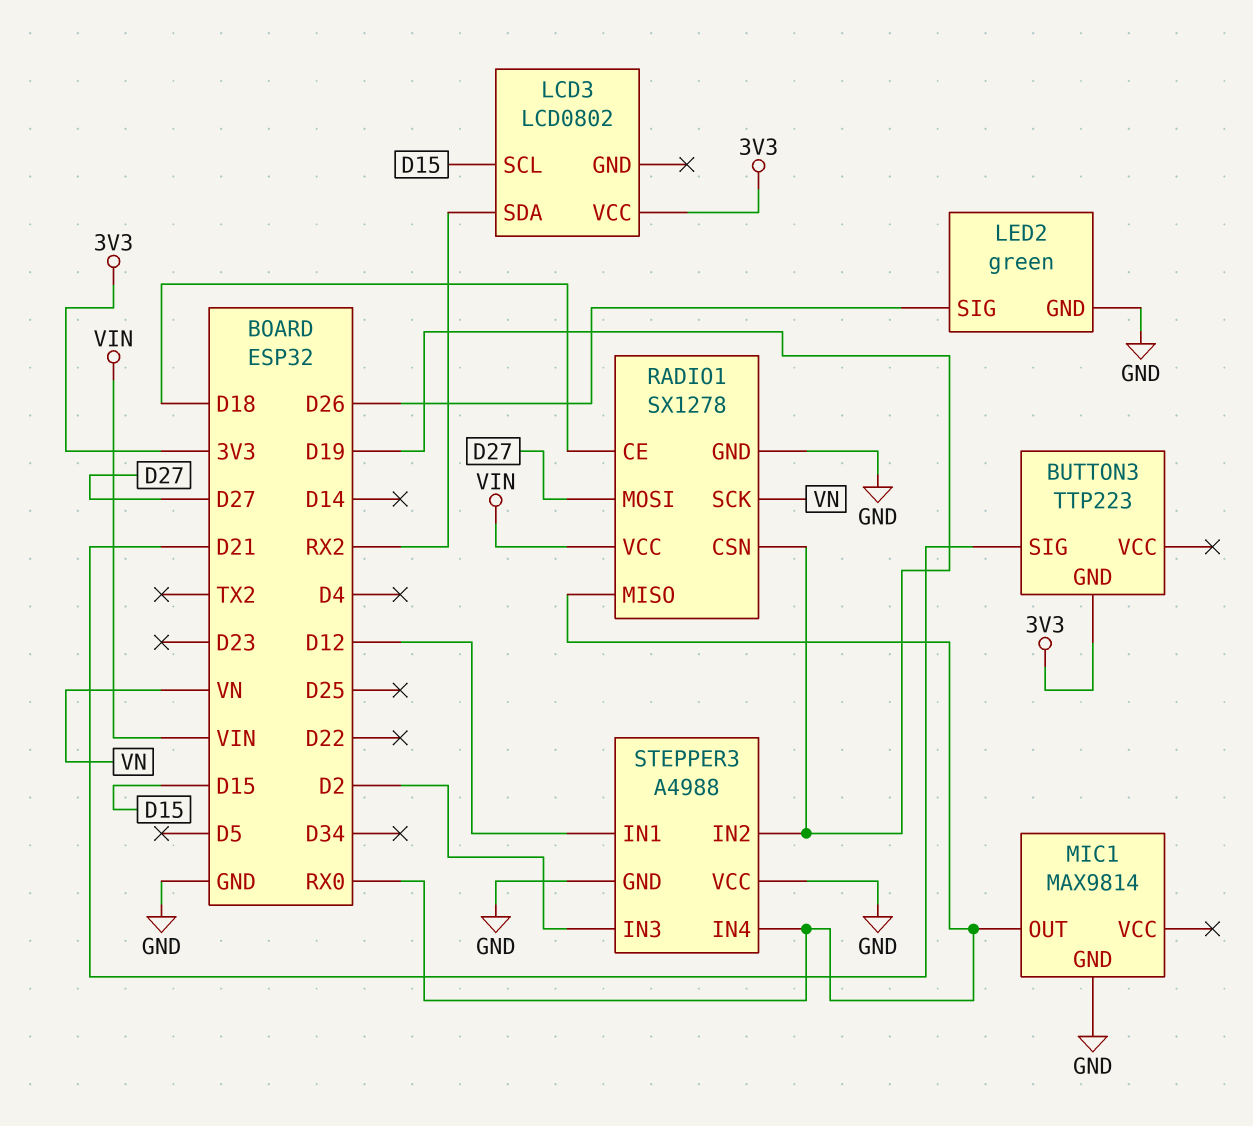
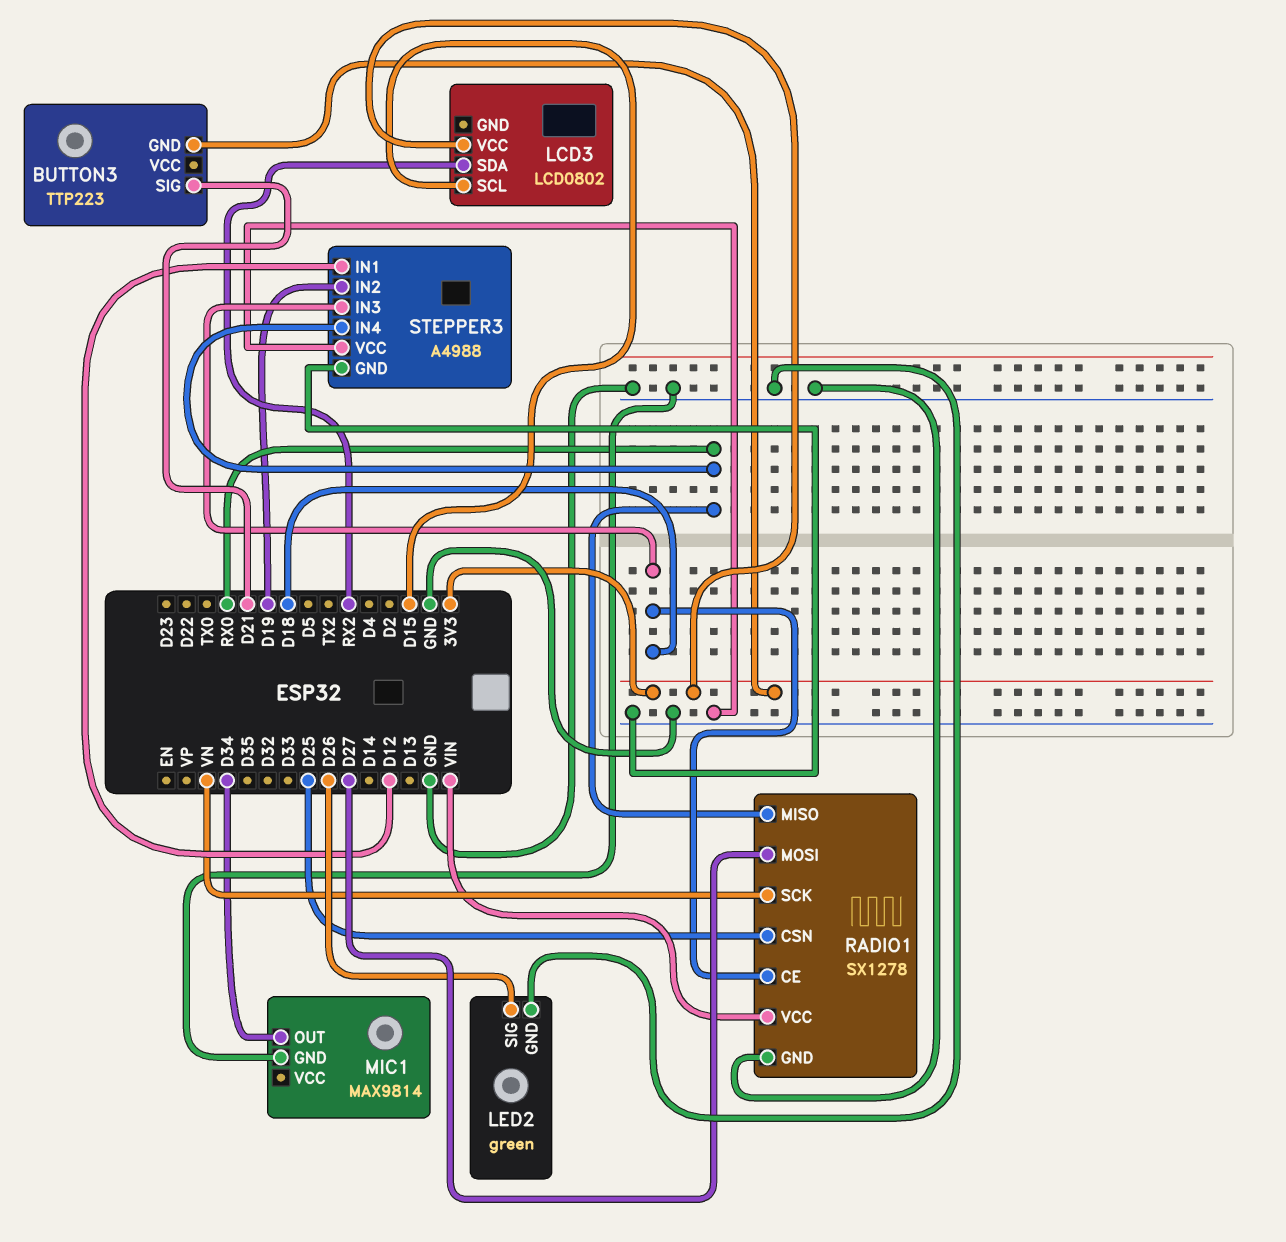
MIC1 pin OUT: RX0 -> D34
RADIO1 pin CSN: D19 -> D25
STEPPER3 pin IN3: D2 -> D18

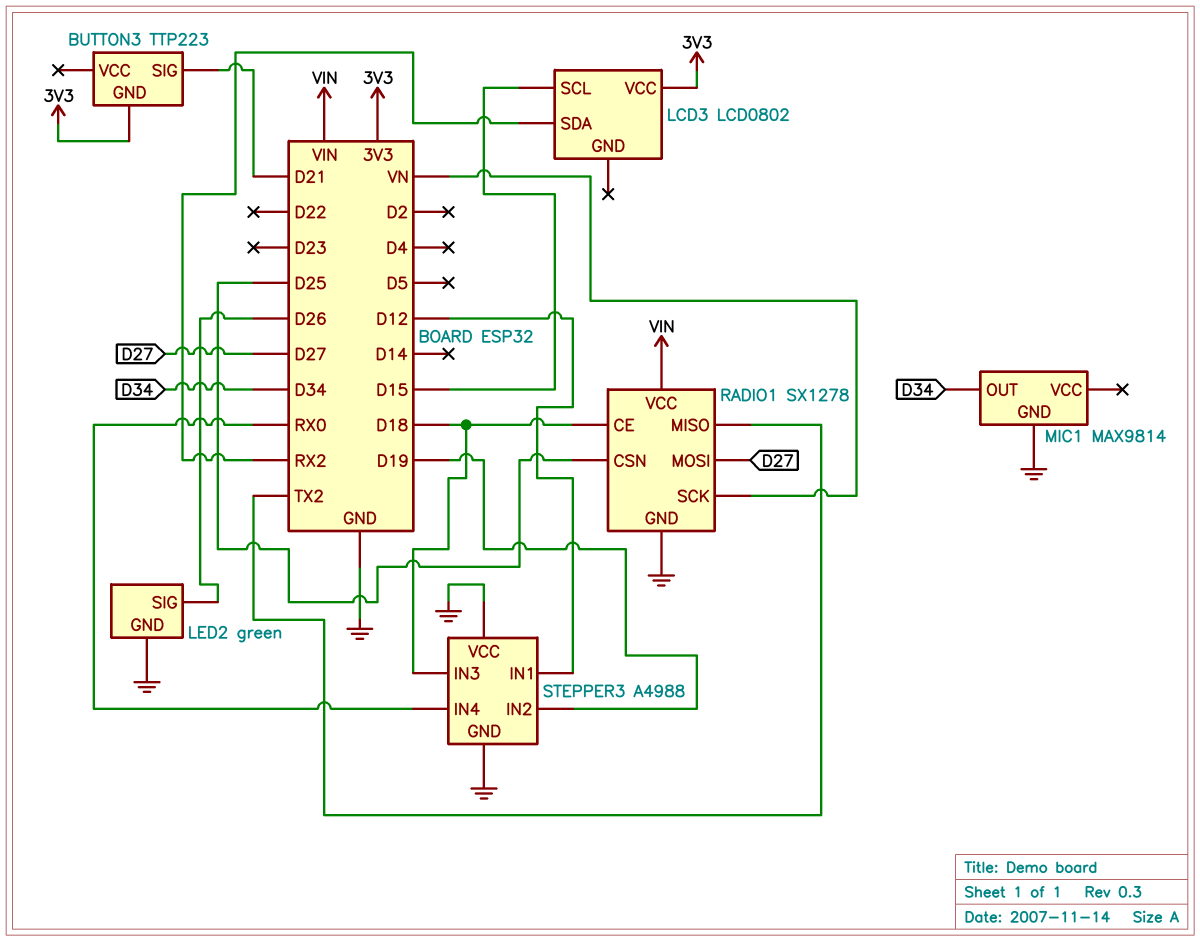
RADIO1 pin MISO: RX0 -> TX2

